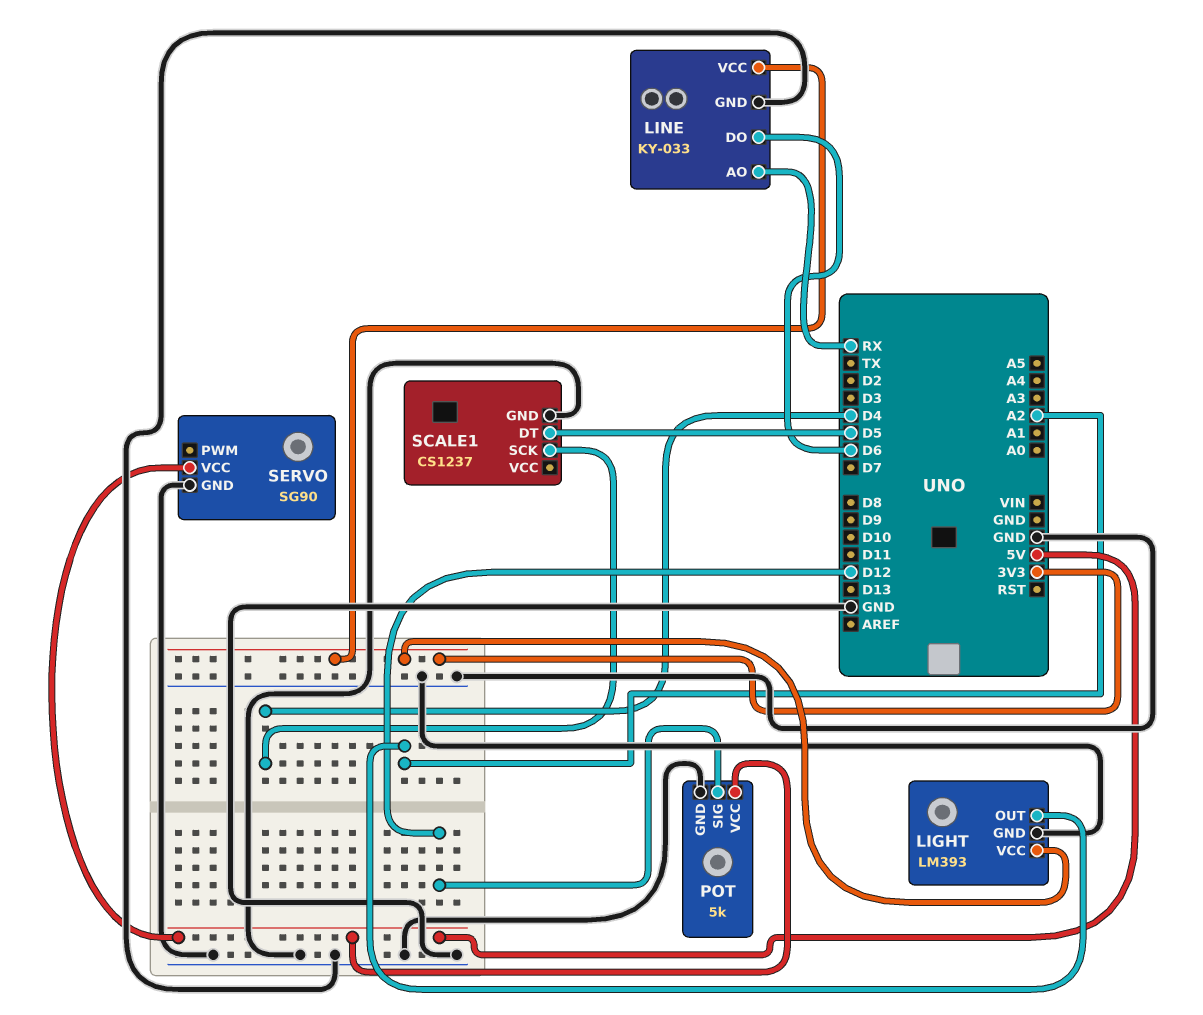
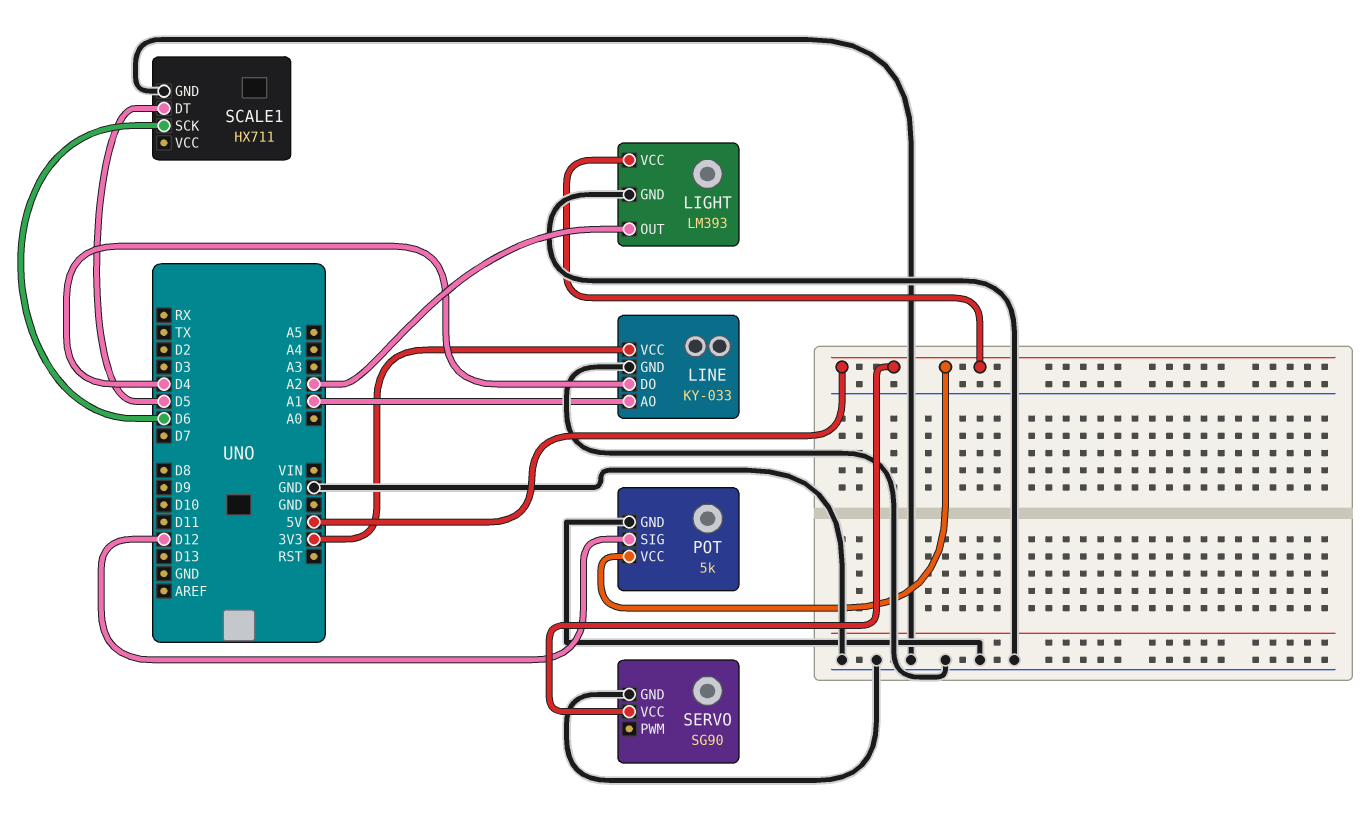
LIGHT pin VCC: 3V3 -> 5V
LINE pin AO: RX -> A1
LINE pin DO: D6 -> D4
SCALE1: CS1237 -> HX711
SCALE1 pin SCK: D4 -> D6

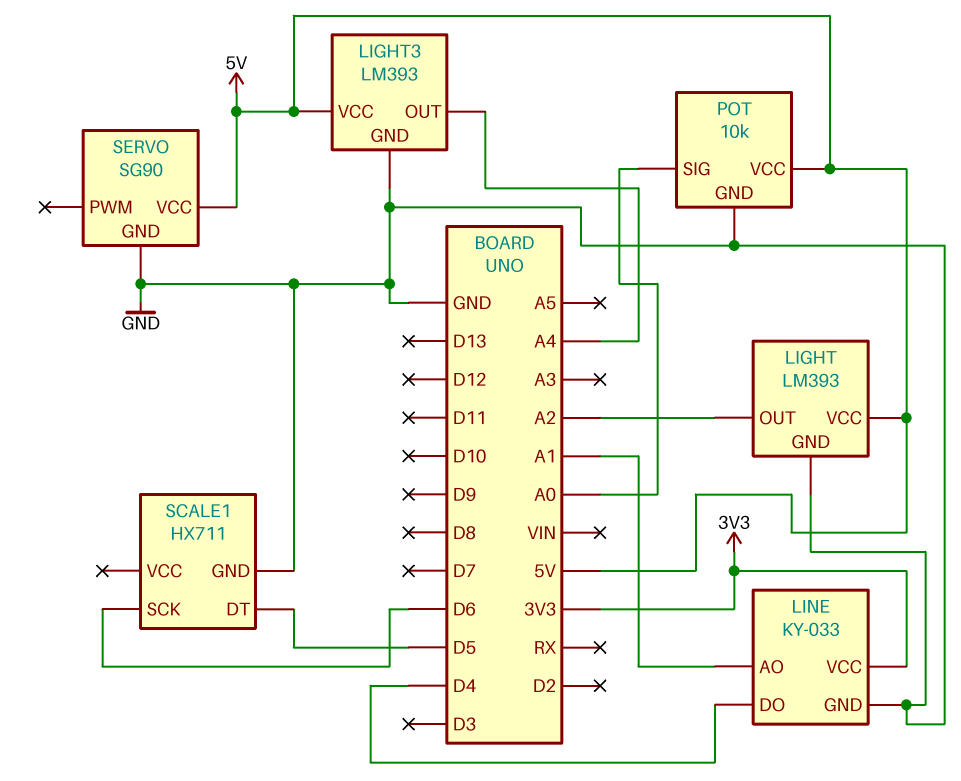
LIGHT3: none -> LM393
LIGHT3 pin GND: none -> GND
LIGHT3 pin OUT: none -> A4
LIGHT3 pin VCC: none -> 5V
POT: 5k -> 10k
POT pin SIG: D12 -> A0

